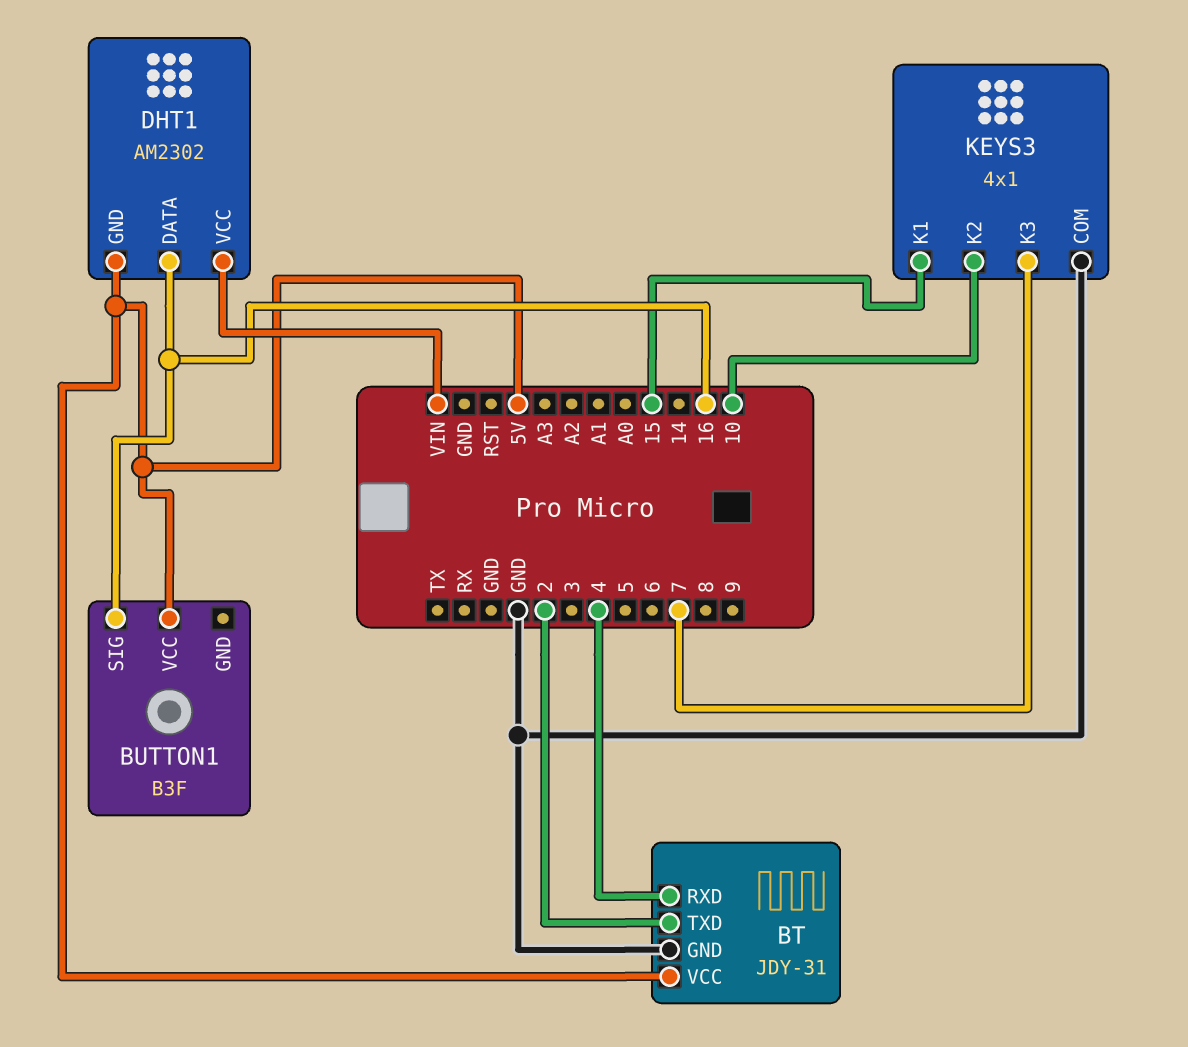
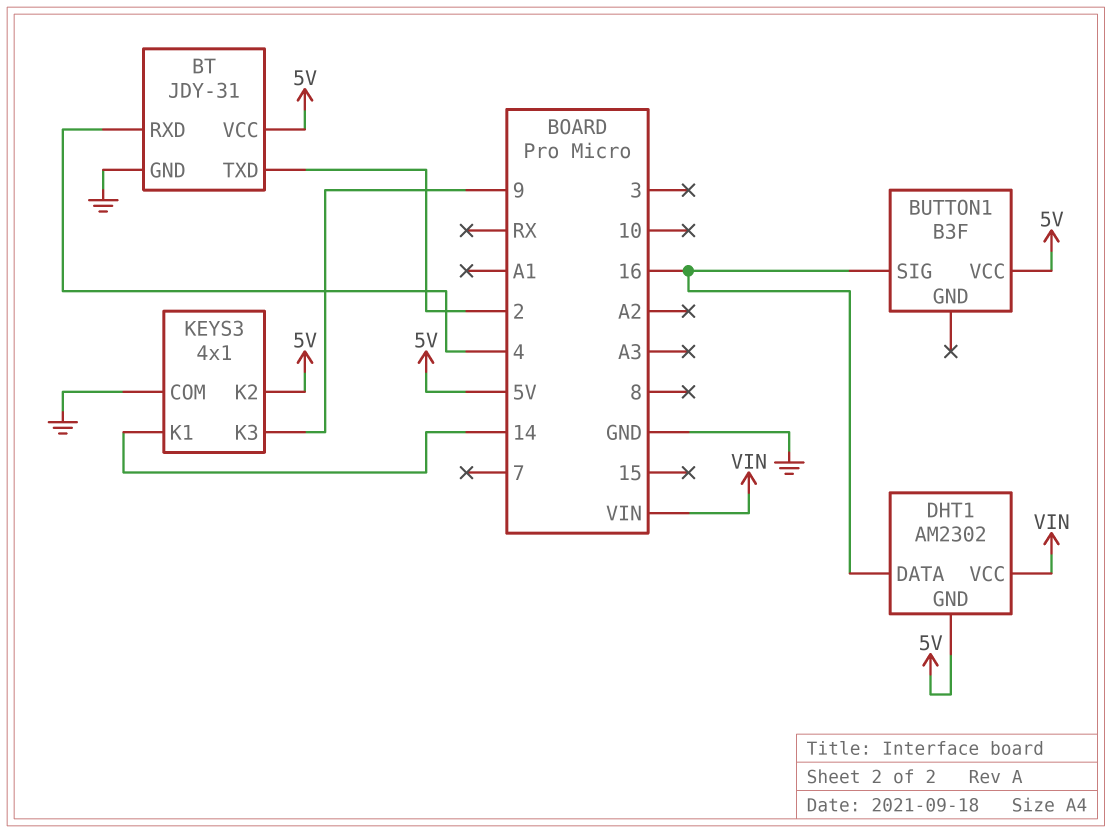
KEYS3 pin K1: 15 -> 14
KEYS3 pin K2: 10 -> 5V
KEYS3 pin K3: 7 -> 9

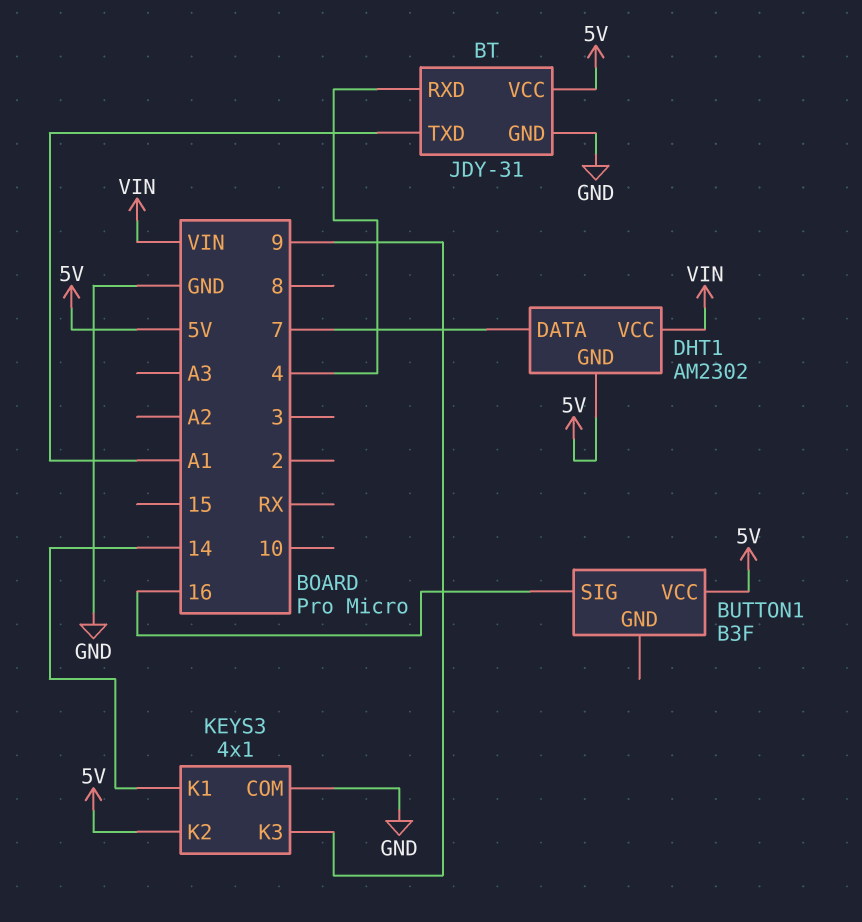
BT pin TXD: 2 -> A1
DHT1 pin DATA: 16 -> 7

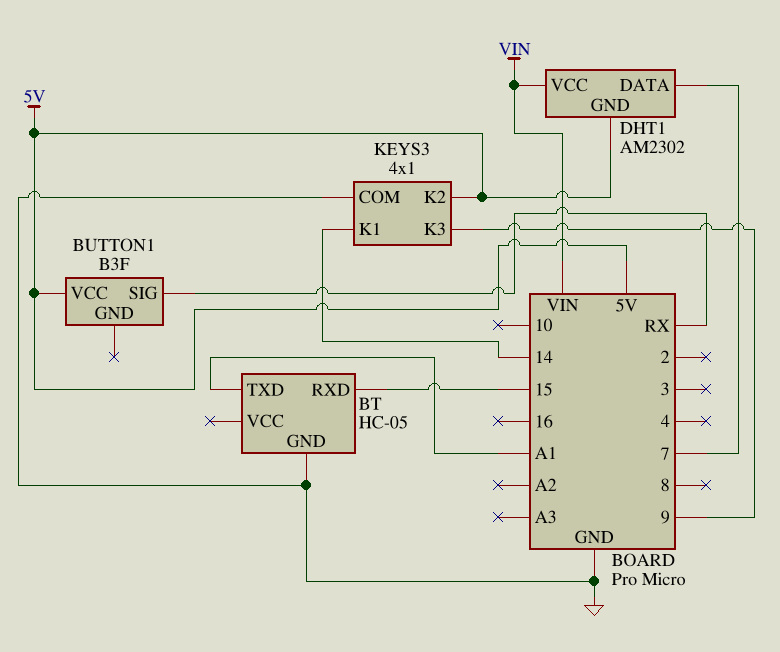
BT: JDY-31 -> HC-05
BT pin RXD: 4 -> 15
BT pin VCC: 5V -> none
BUTTON1 pin SIG: 16 -> RX

